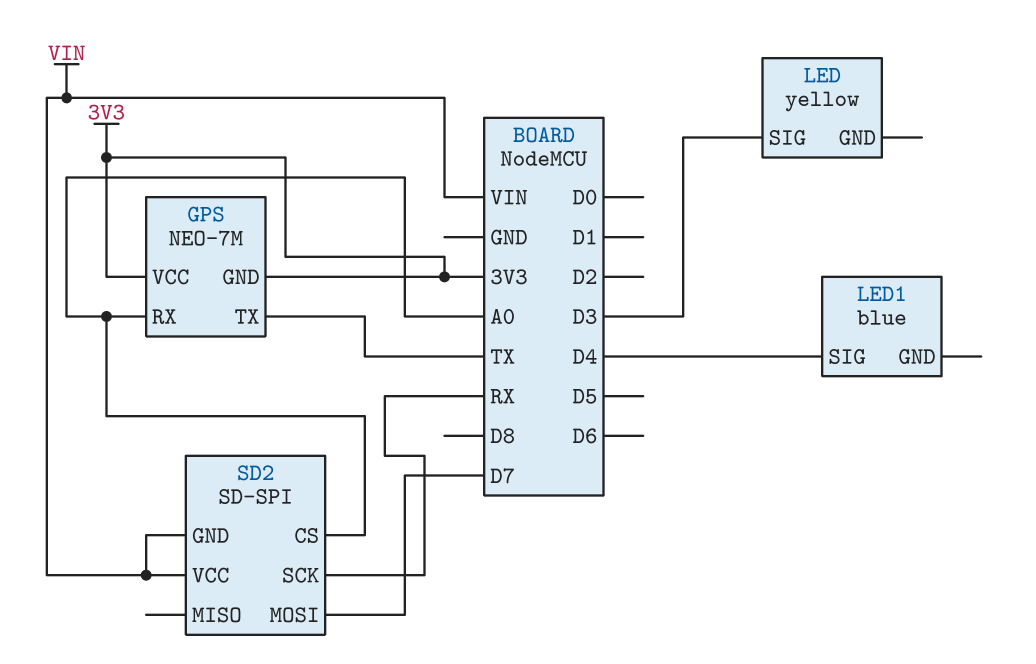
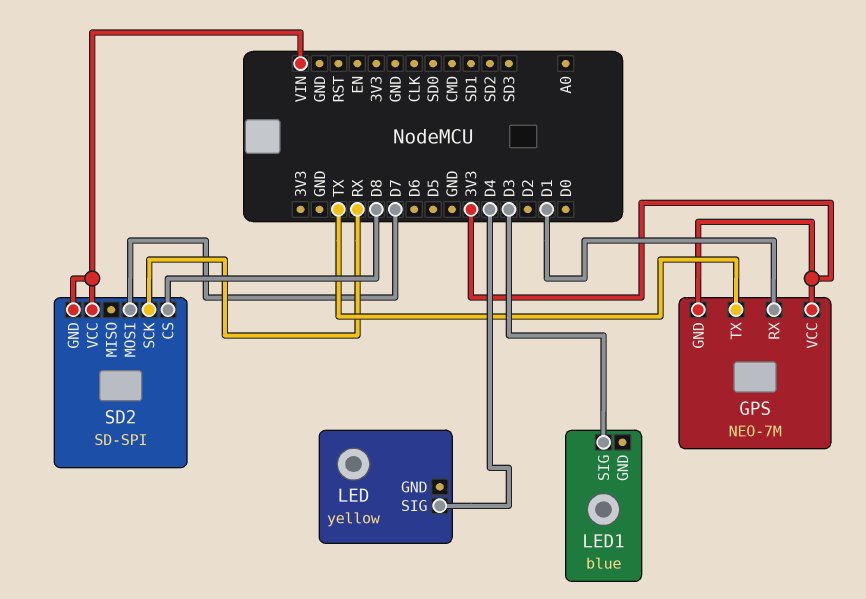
GPS pin RX: A0 -> D1
LED pin SIG: D3 -> D4
LED1 pin SIG: D4 -> D3
SD2 pin CS: A0 -> D8

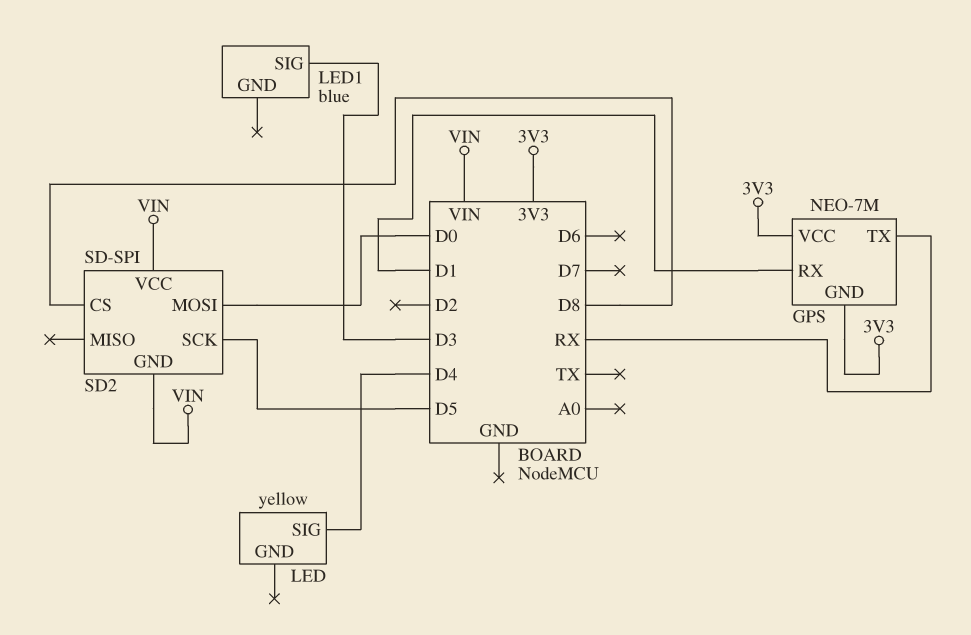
GPS pin TX: TX -> RX
SD2 pin MOSI: D7 -> D0
SD2 pin SCK: RX -> D5

